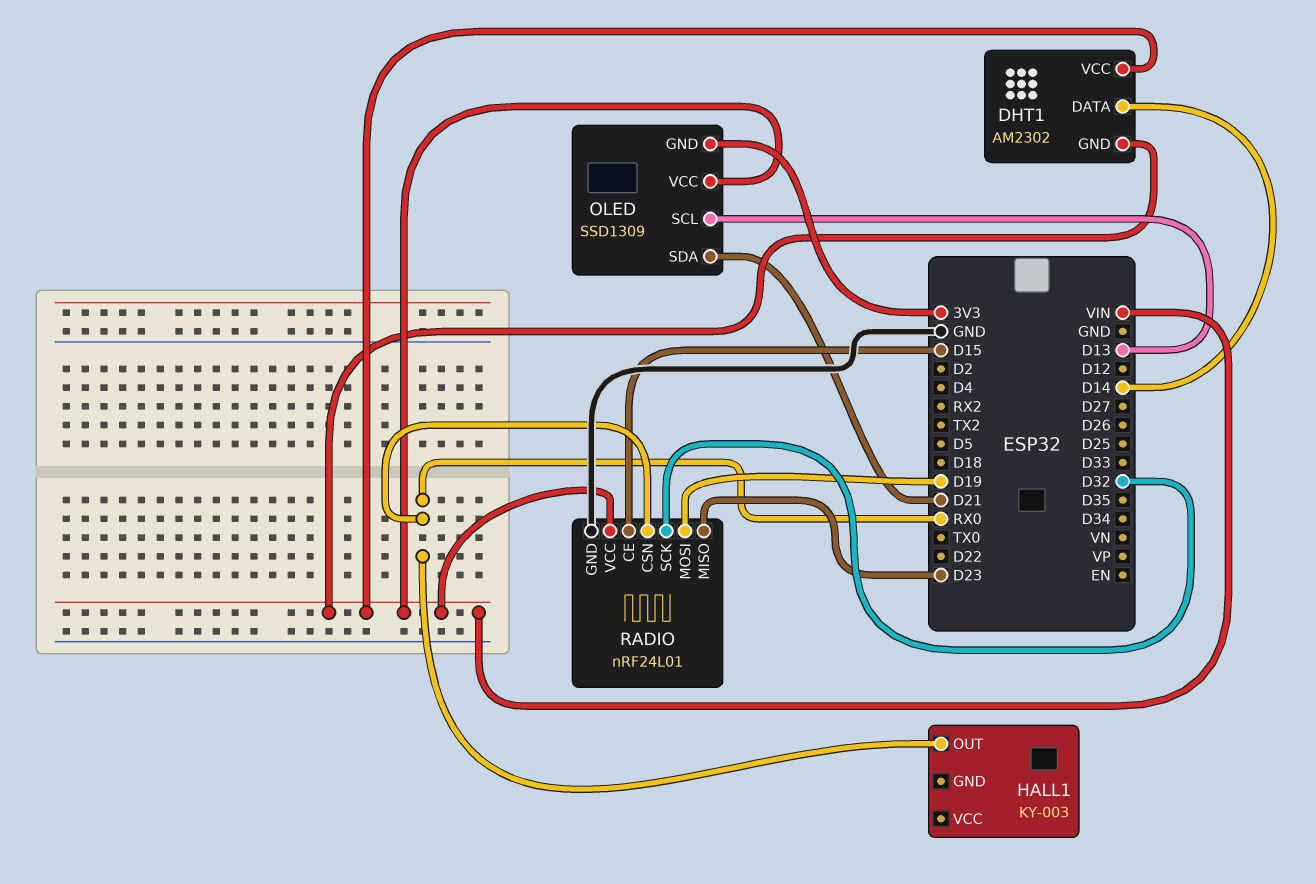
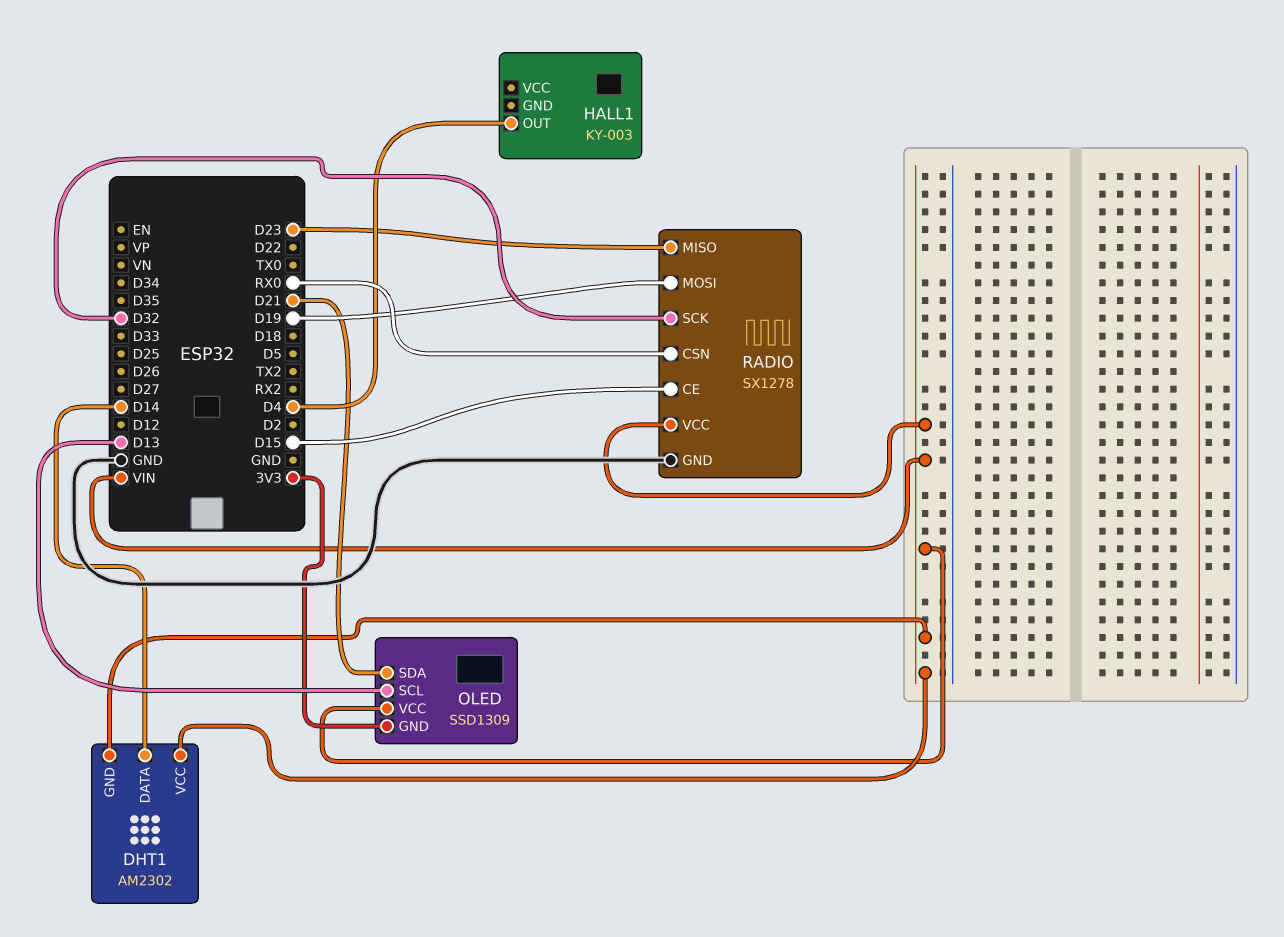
HALL1 pin OUT: RX0 -> D4
RADIO: nRF24L01 -> SX1278

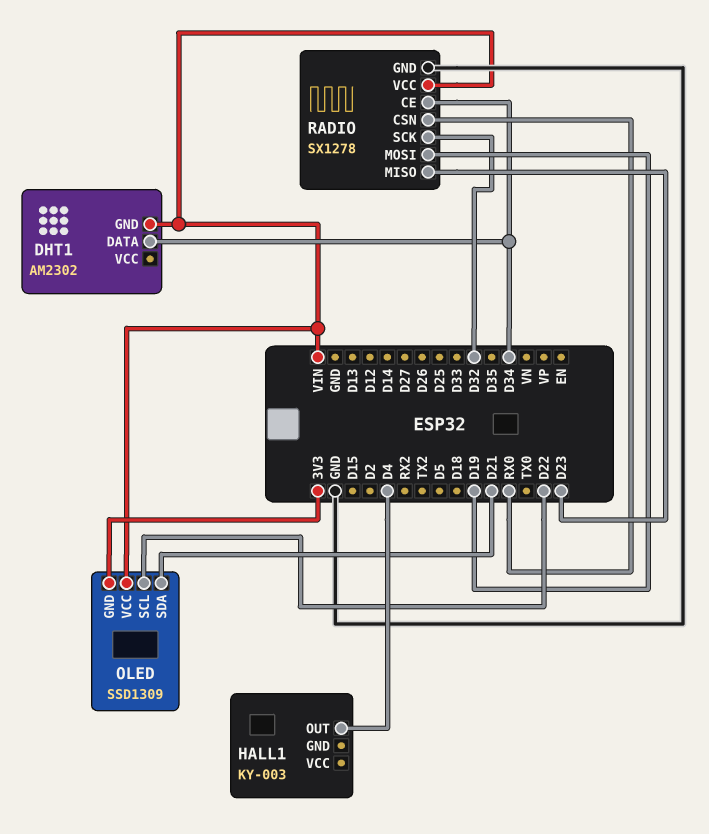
DHT1 pin DATA: D14 -> D34
DHT1 pin VCC: VIN -> none
OLED pin SCL: D13 -> D22
RADIO pin CE: D15 -> D34

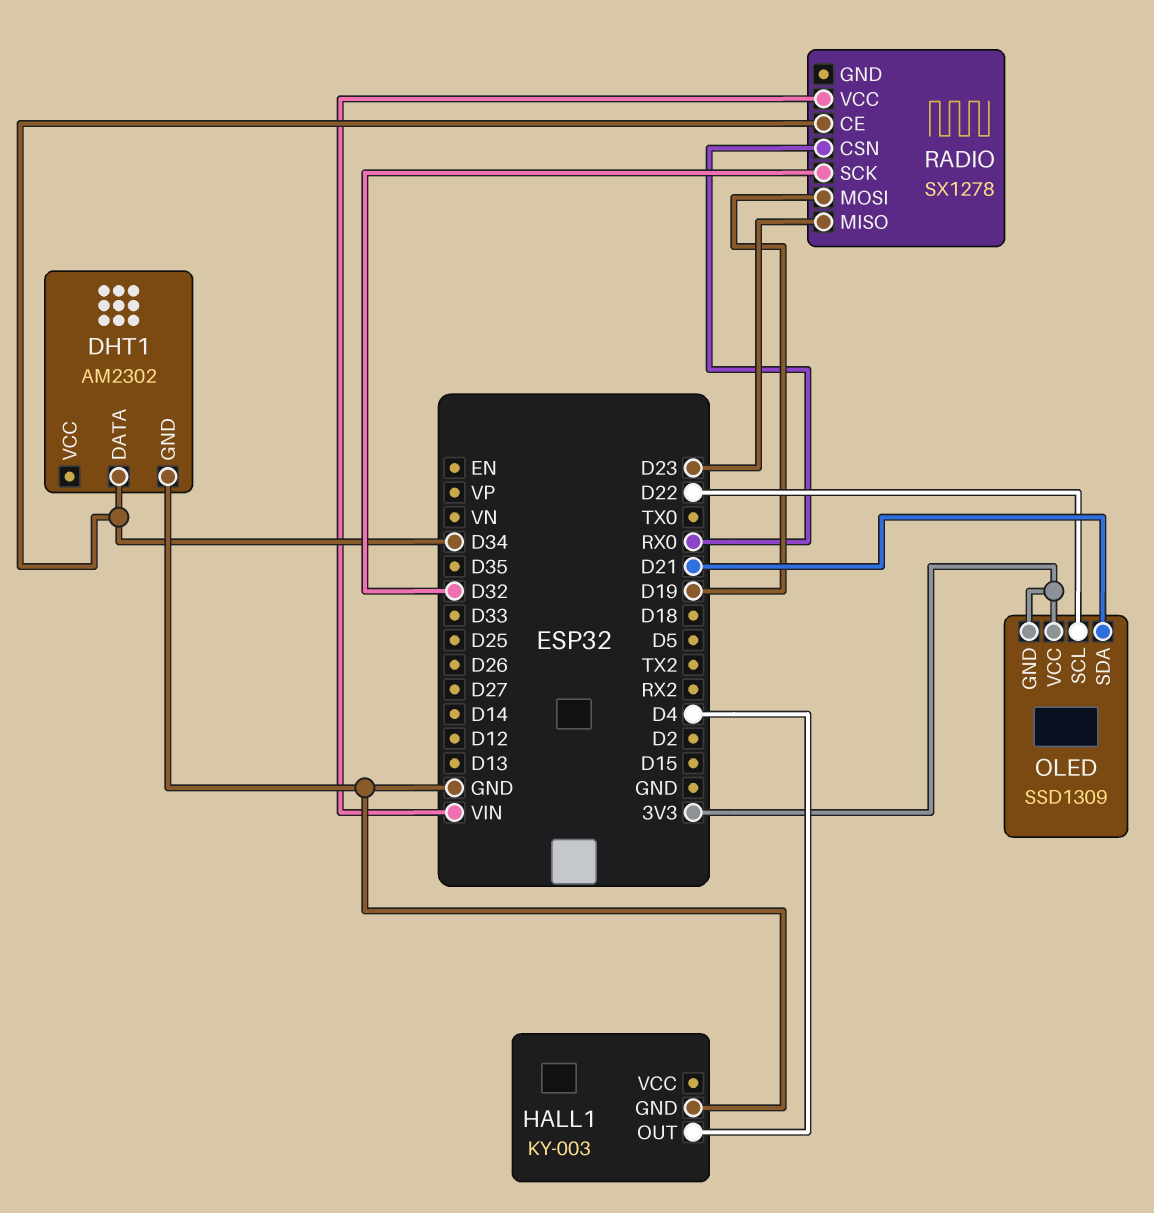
DHT1 pin GND: VIN -> GND
HALL1 pin GND: none -> GND
OLED pin VCC: VIN -> 3V3
RADIO pin GND: GND -> none

